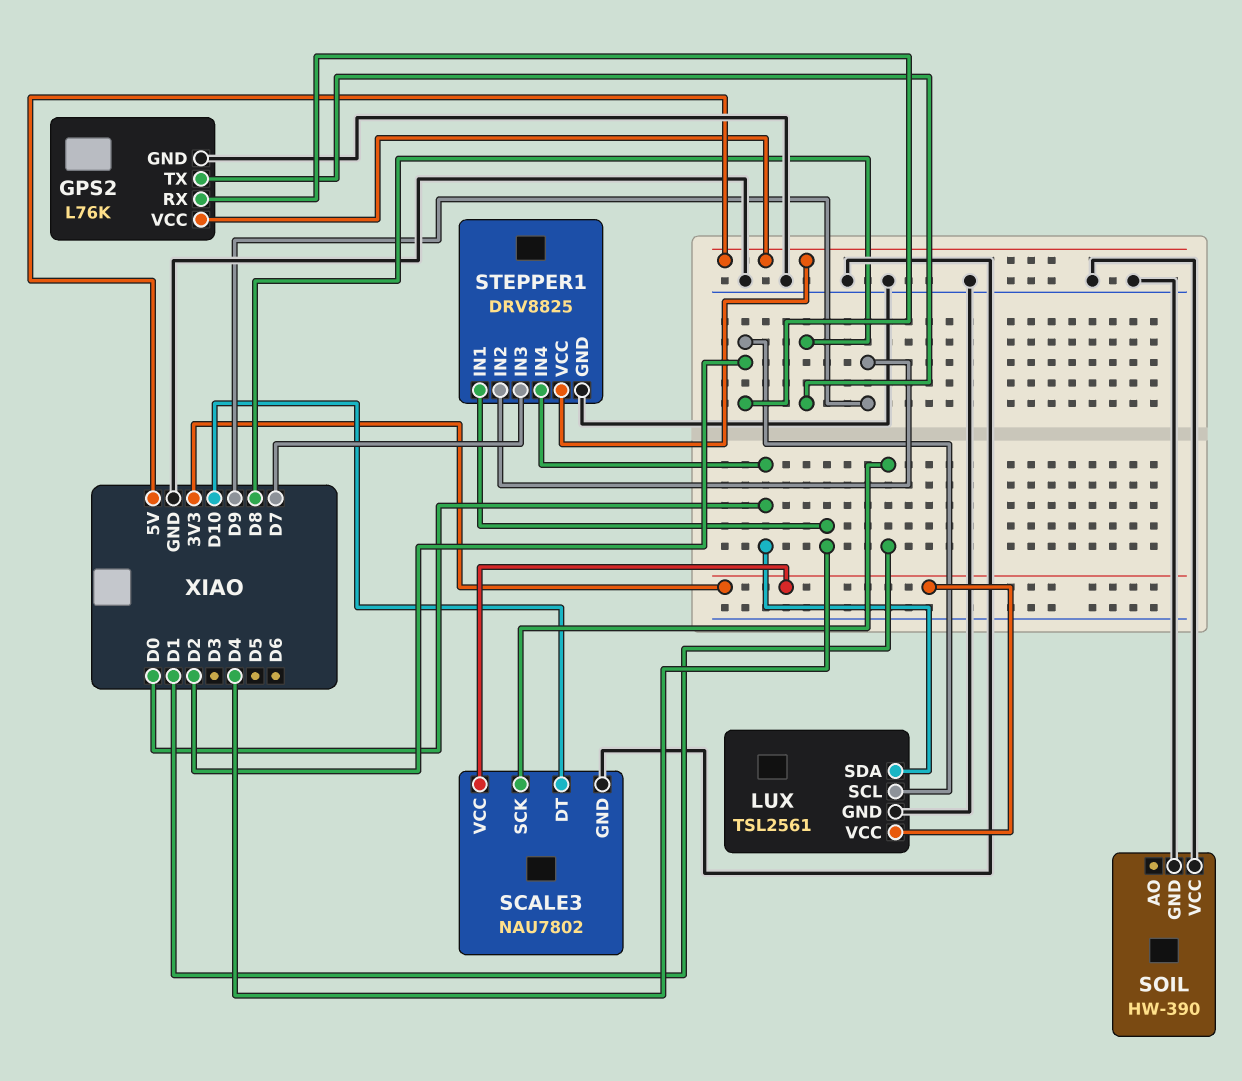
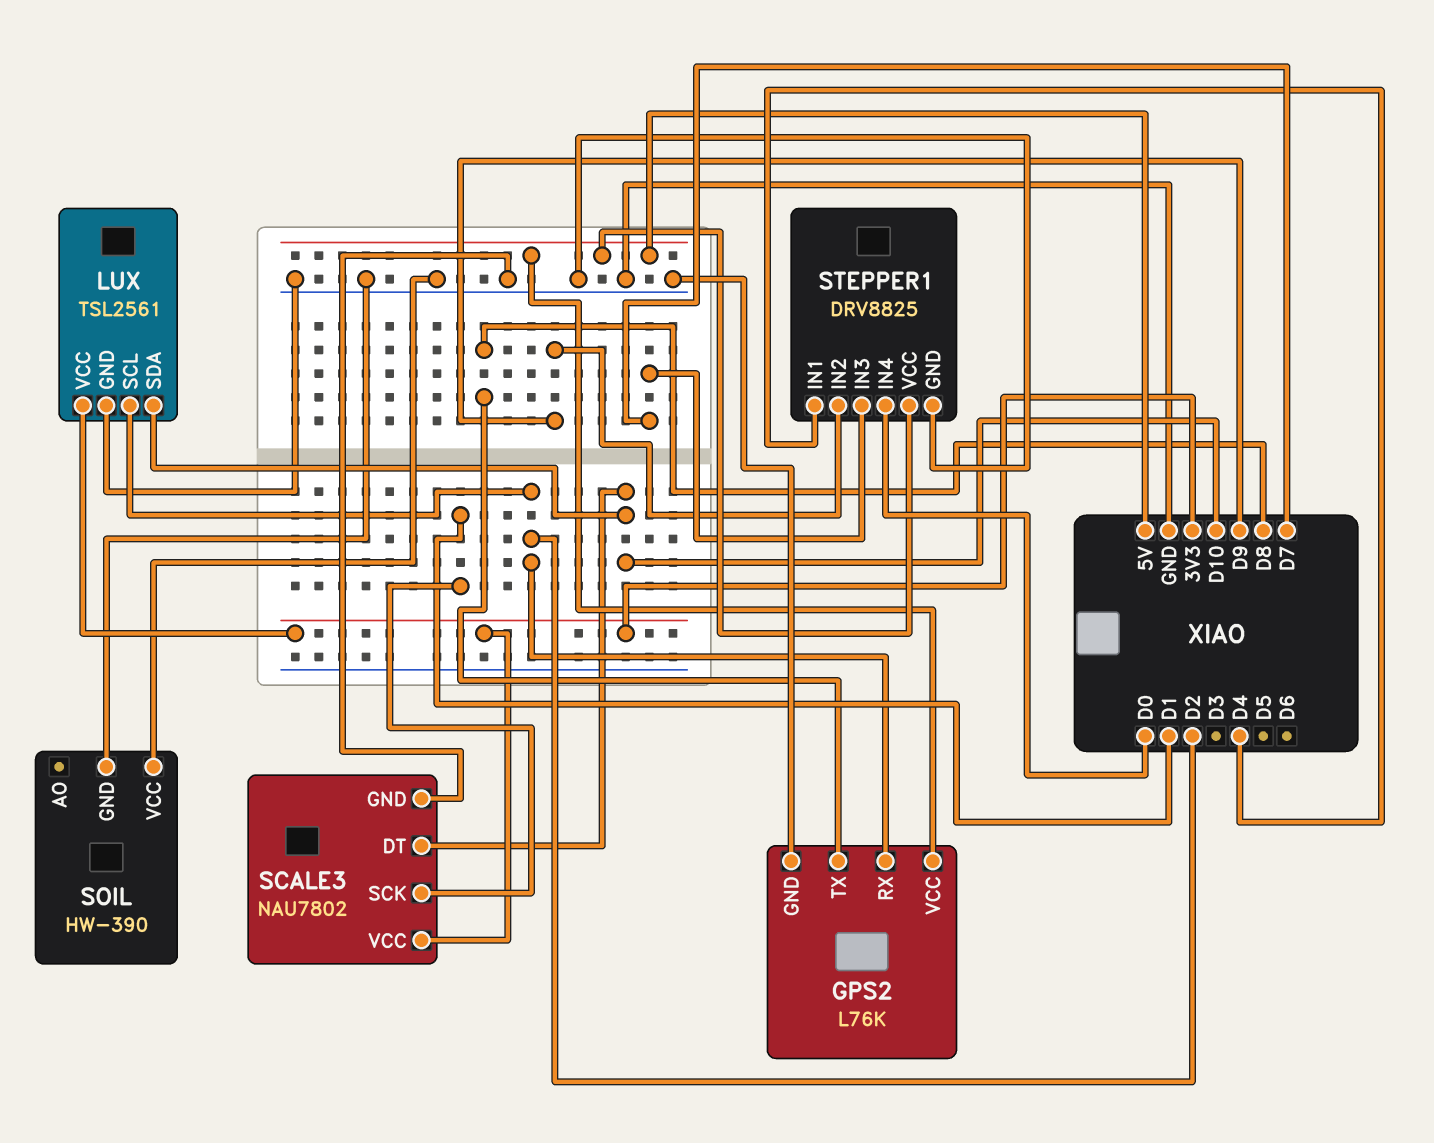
LUX pin SDA: D0 -> D10

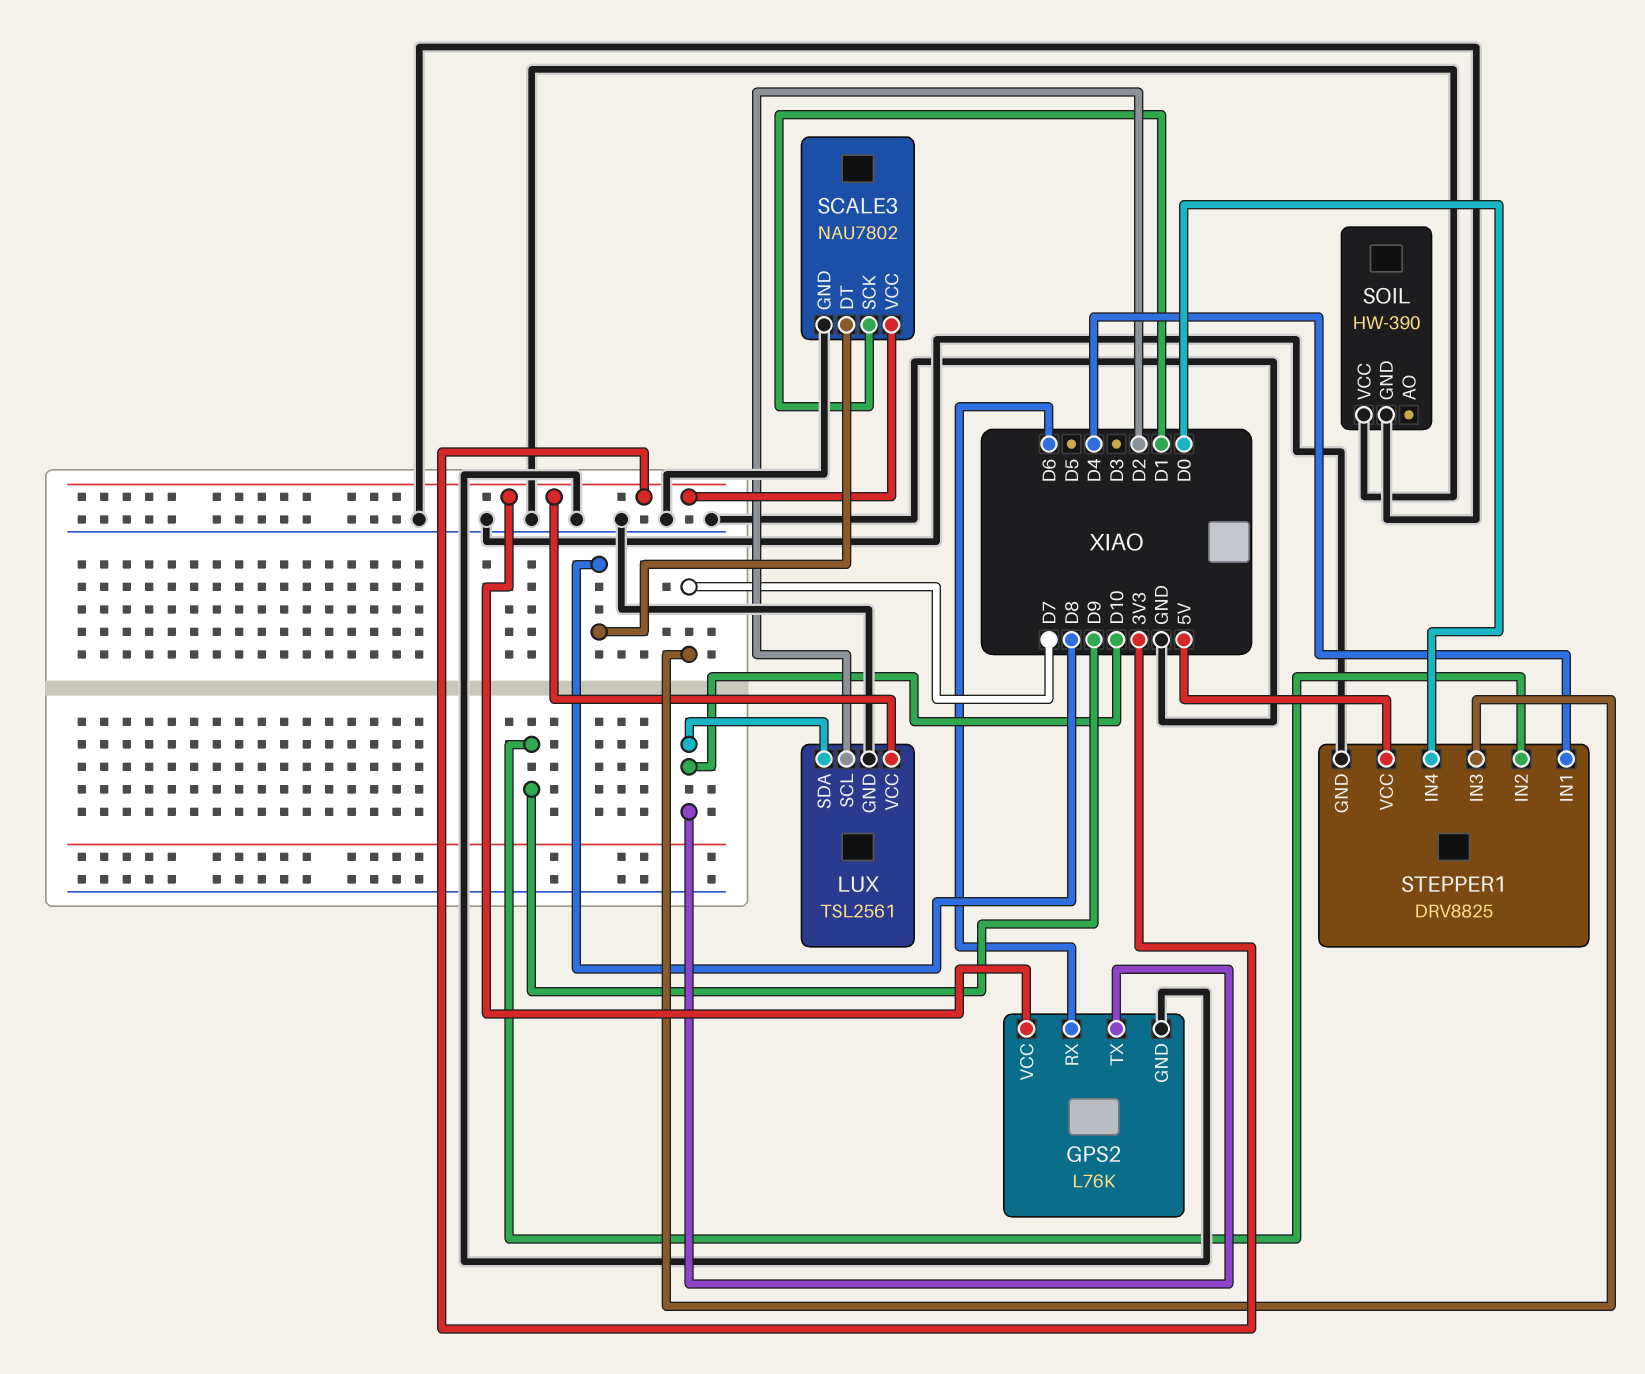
GPS2 pin RX: D2 -> D6
GPS2 pin TX: D8 -> D10
GPS2 pin VCC: 5V -> 3V3
SCALE3 pin DT: D10 -> D8

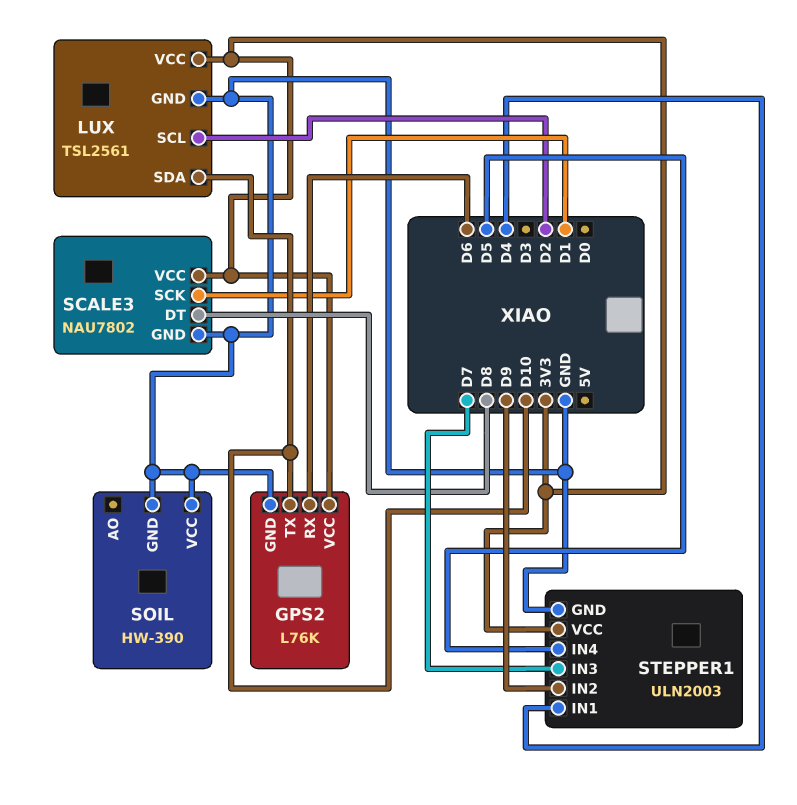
STEPPER1: DRV8825 -> ULN2003
STEPPER1 pin IN4: D0 -> D5
STEPPER1 pin VCC: 5V -> 3V3

